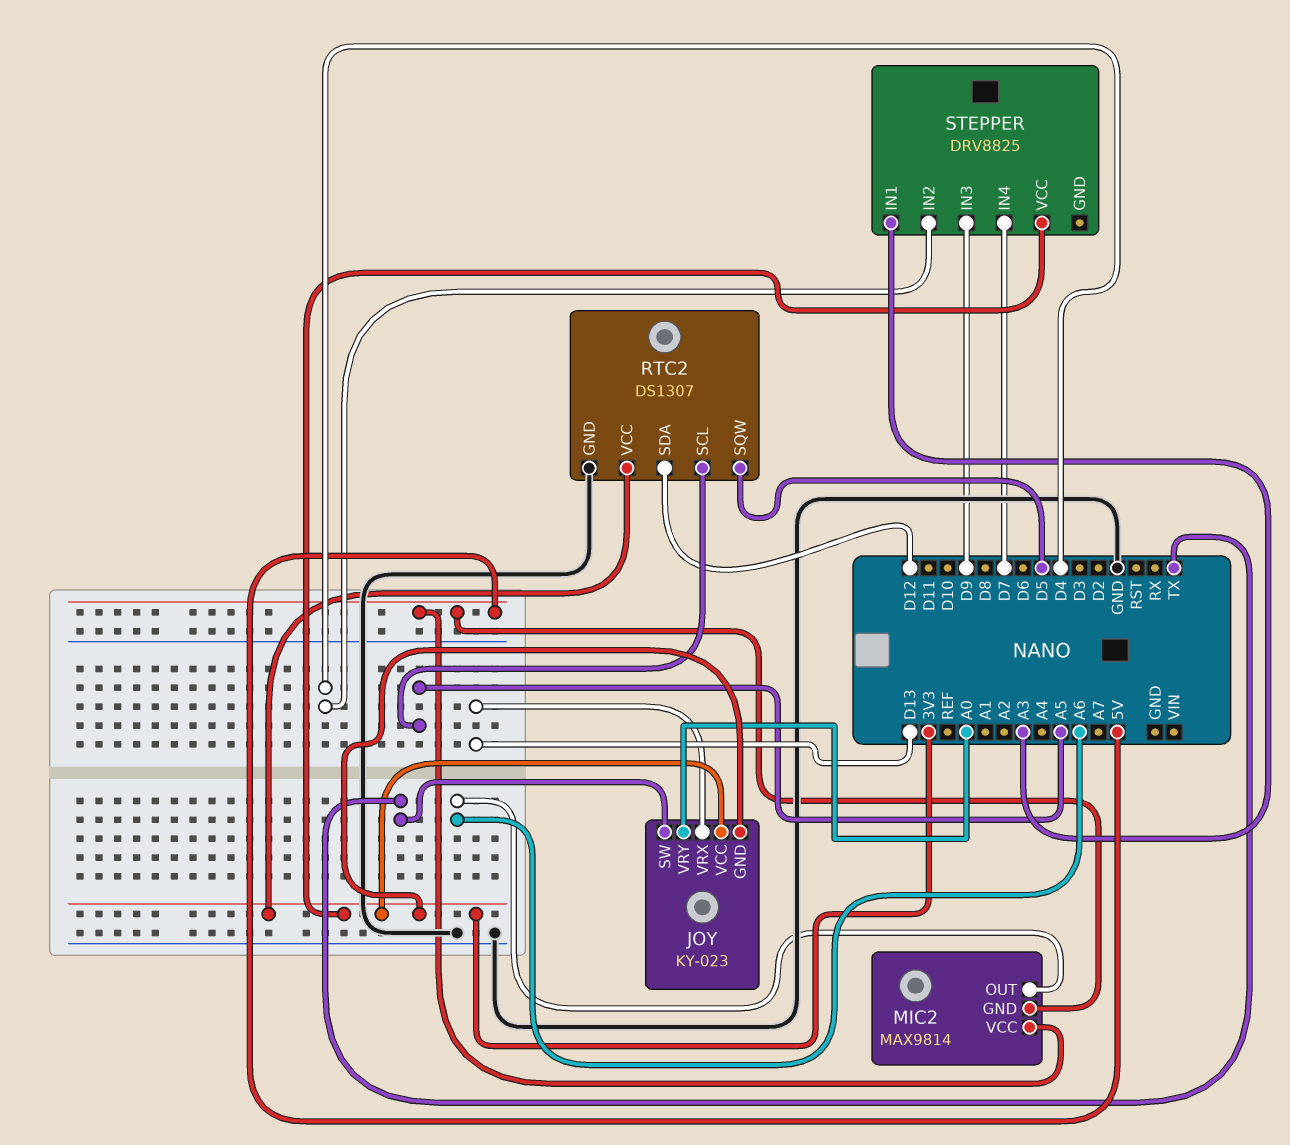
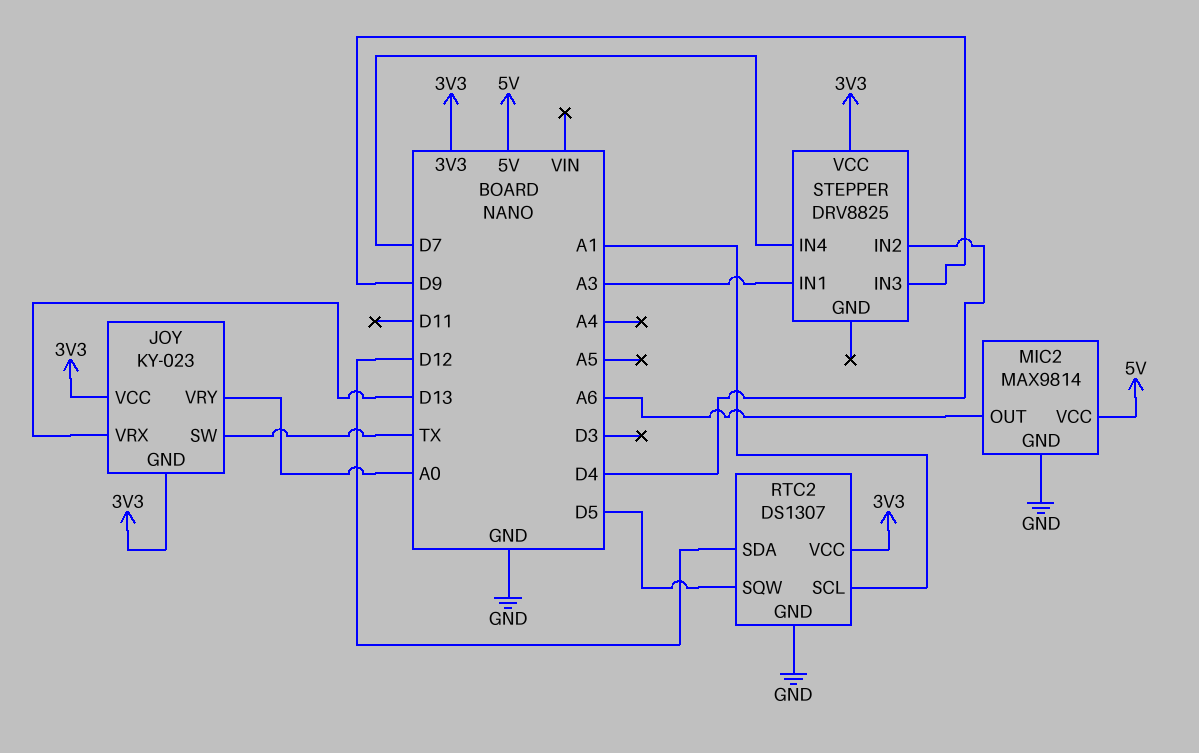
MIC2 pin GND: 5V -> GND
RTC2 pin SCL: A5 -> A1

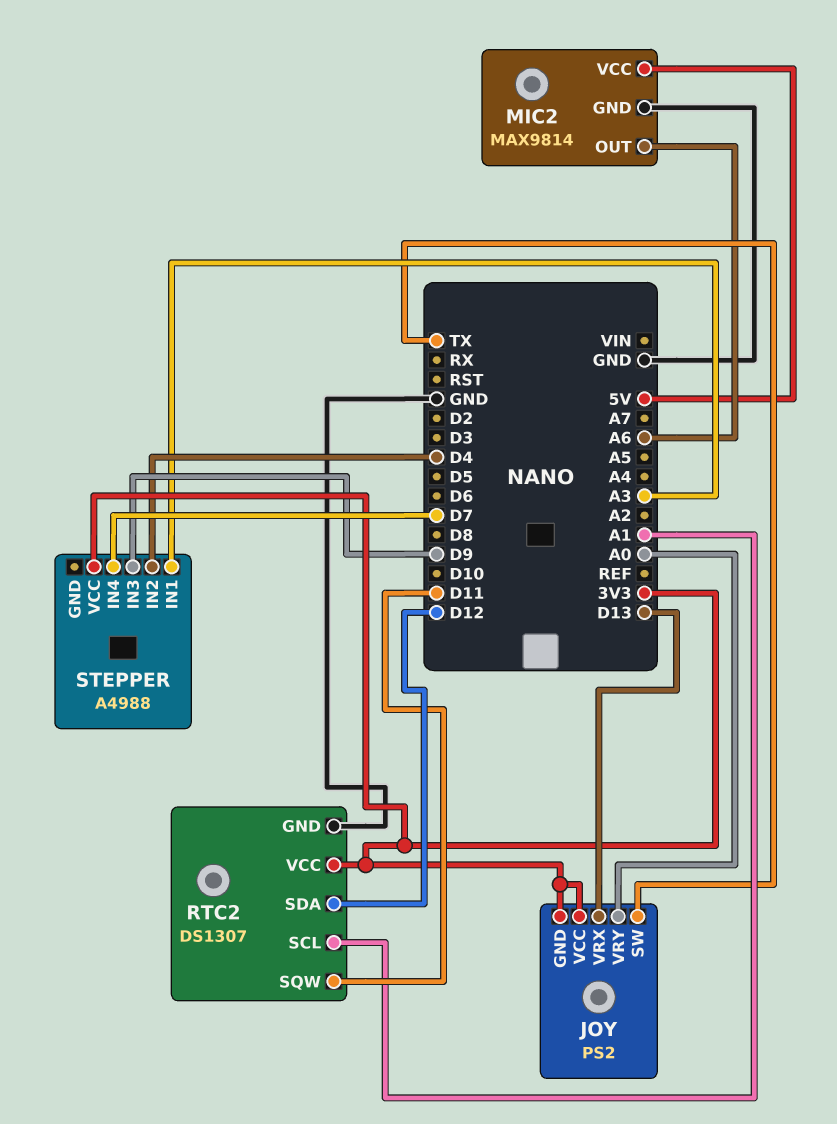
JOY: KY-023 -> PS2
RTC2 pin SQW: D5 -> D11
STEPPER: DRV8825 -> A4988

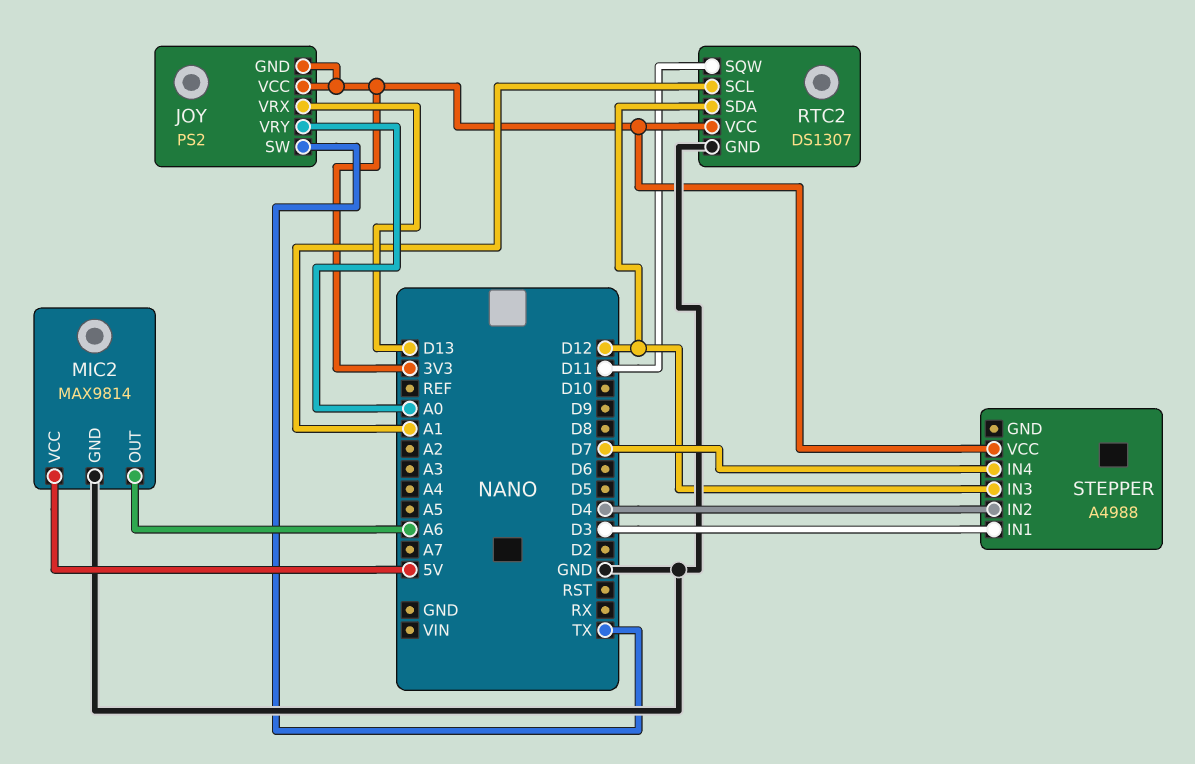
STEPPER pin IN1: A3 -> D3
STEPPER pin IN3: D9 -> D12

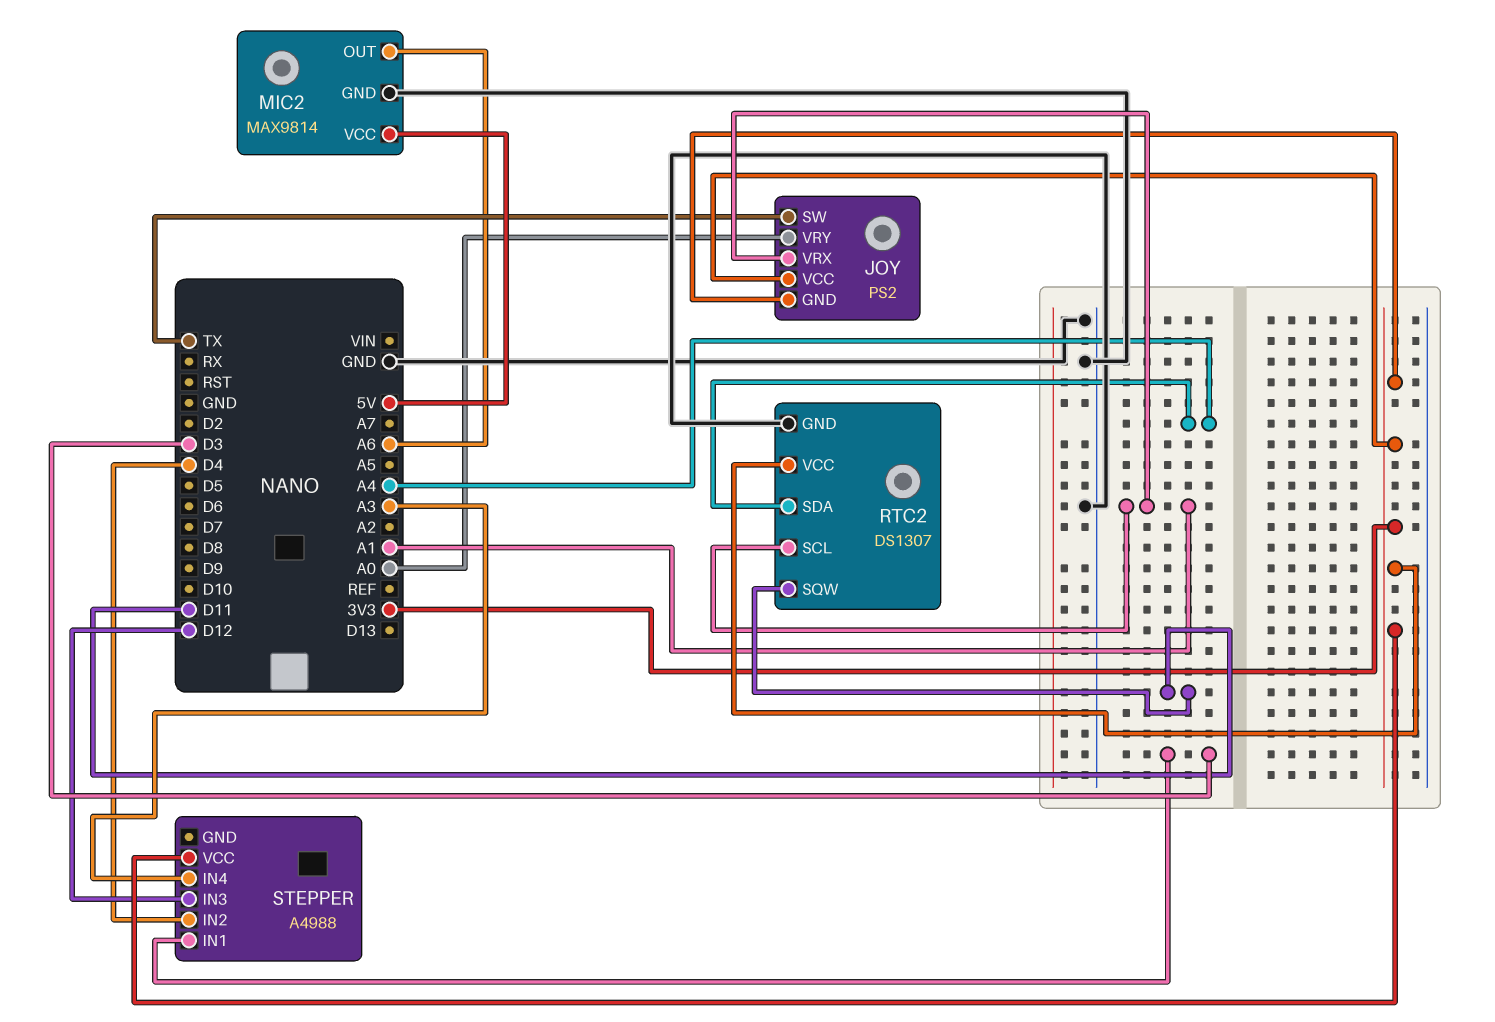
JOY pin VRX: D13 -> A1
RTC2 pin SDA: D12 -> A4
STEPPER pin IN4: D7 -> A3

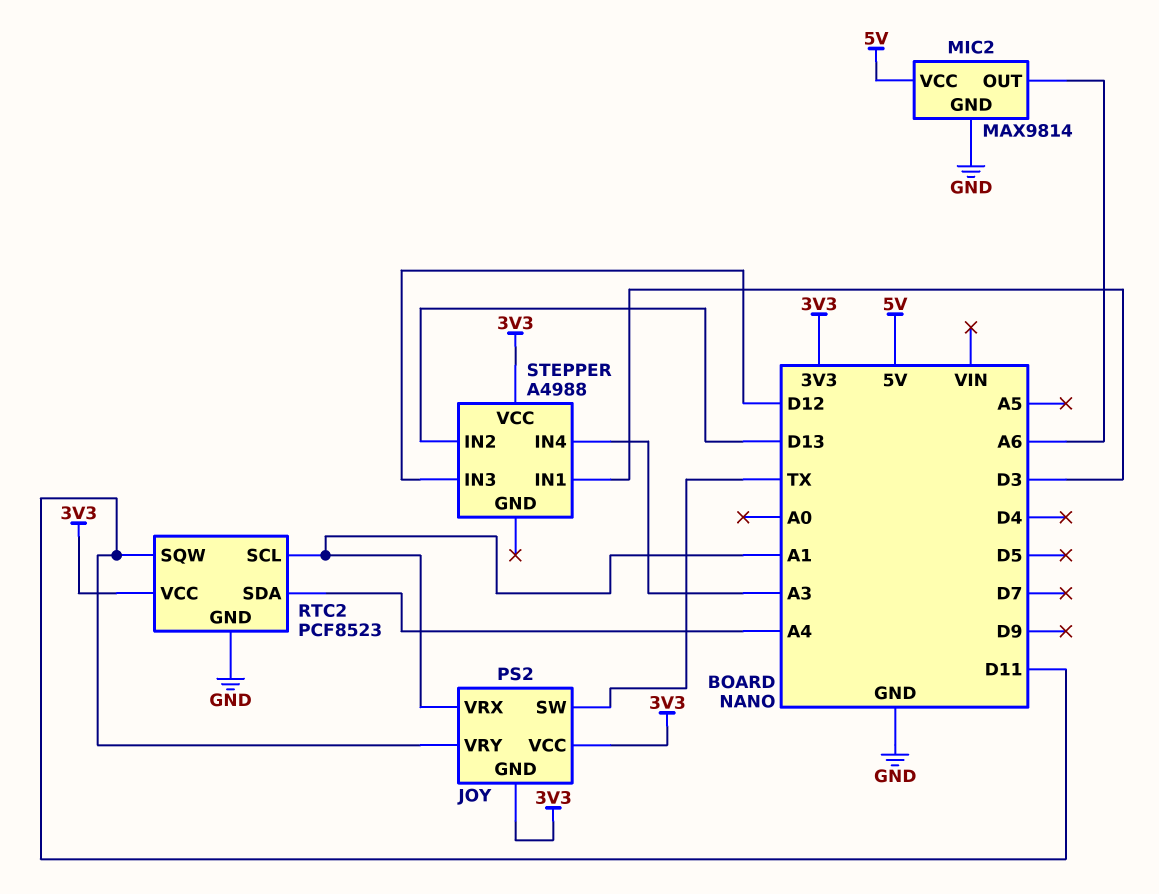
JOY pin VRY: A0 -> D11
RTC2: DS1307 -> PCF8523
STEPPER pin IN2: D4 -> D13

